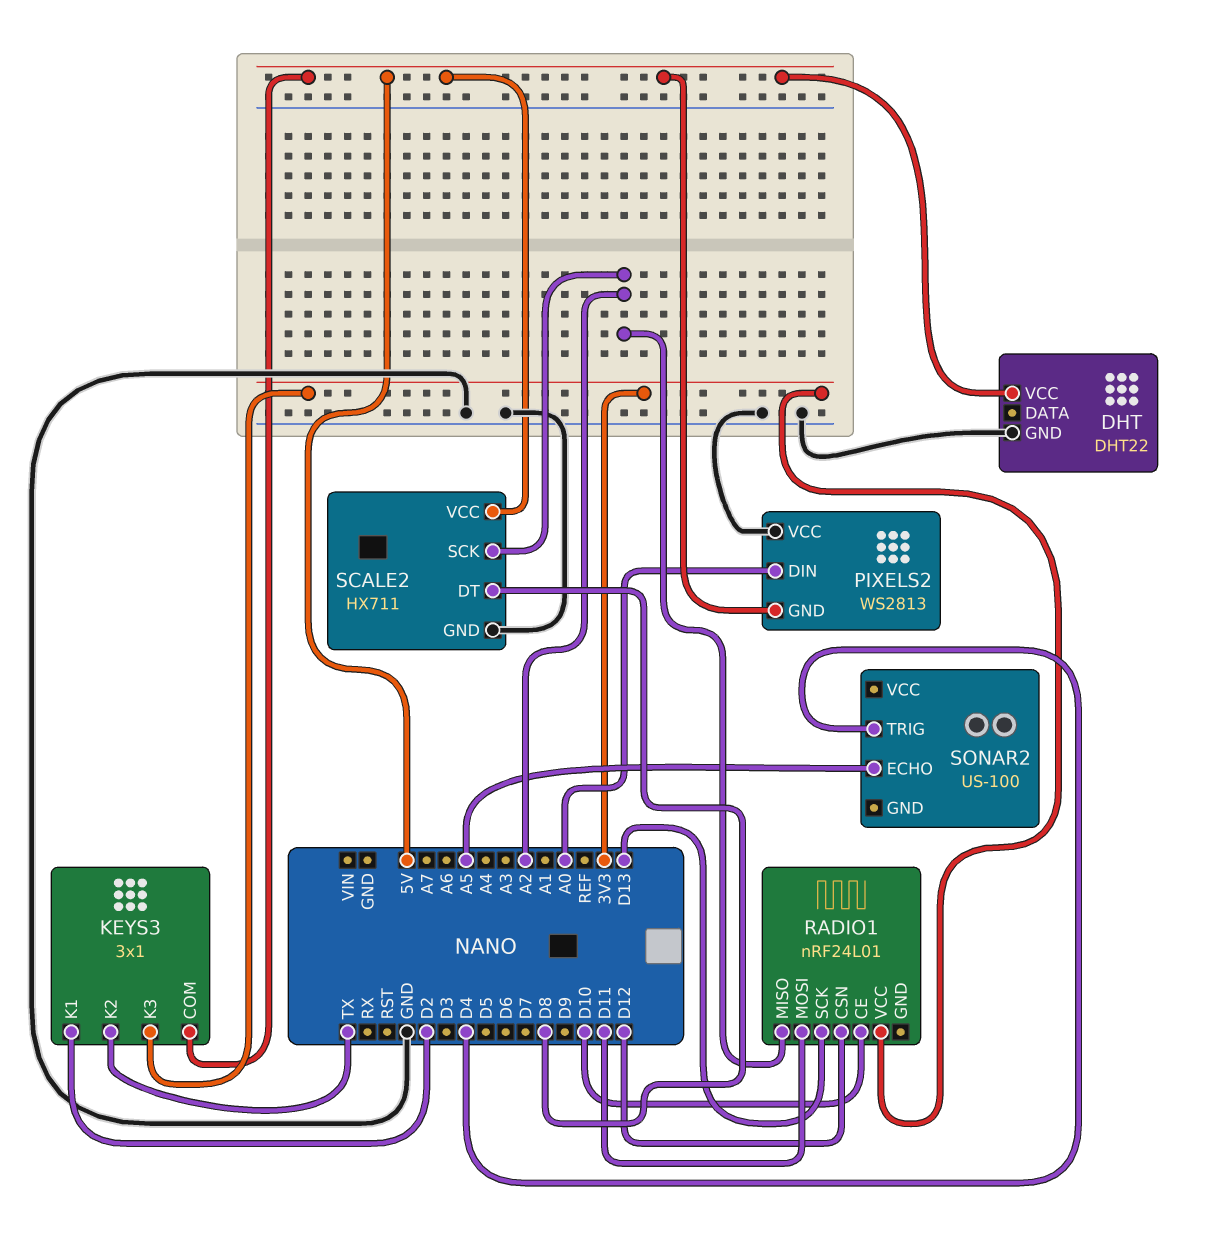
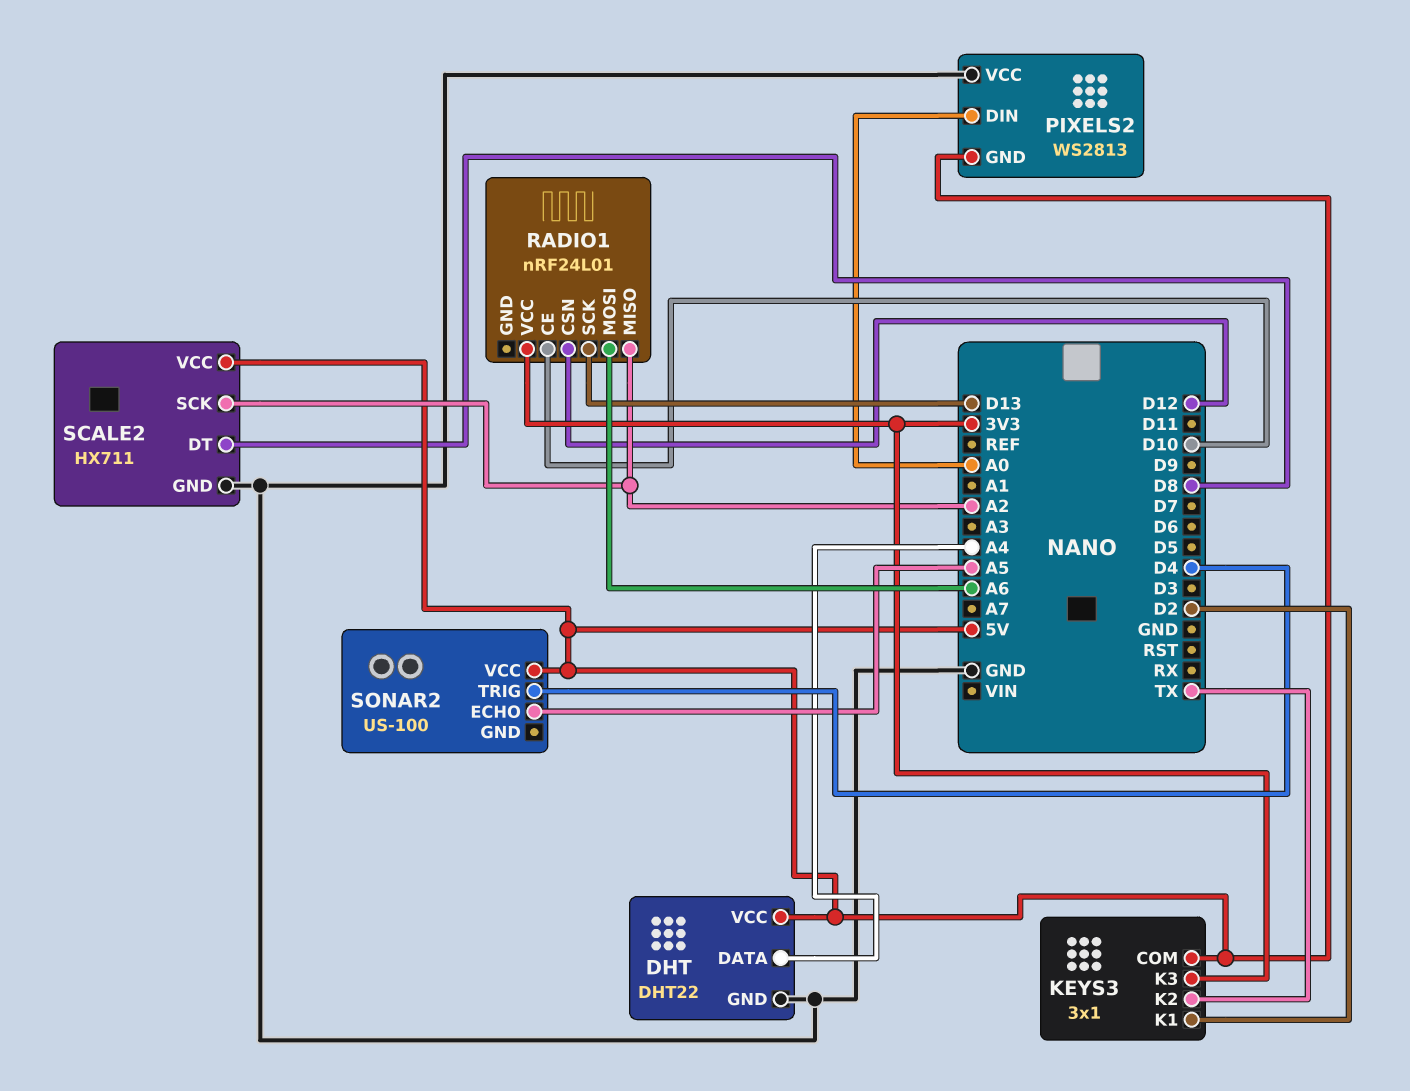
DHT pin DATA: none -> A4
RADIO1 pin MOSI: D11 -> A6
SONAR2 pin VCC: none -> 5V

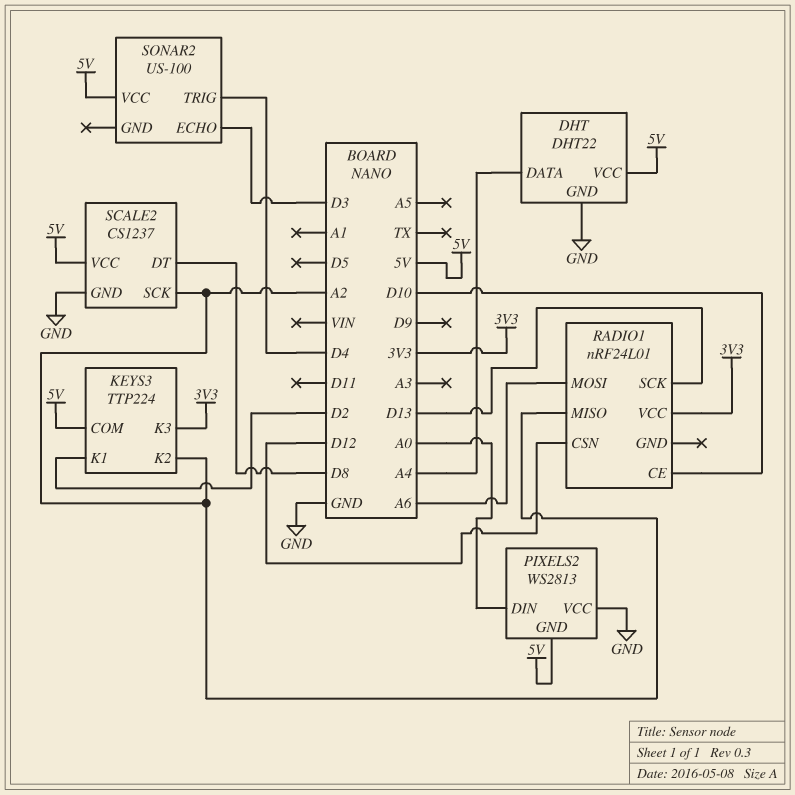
KEYS3: 3x1 -> TTP224
KEYS3 pin K2: TX -> A2
SCALE2: HX711 -> CS1237
SONAR2 pin ECHO: A5 -> D3

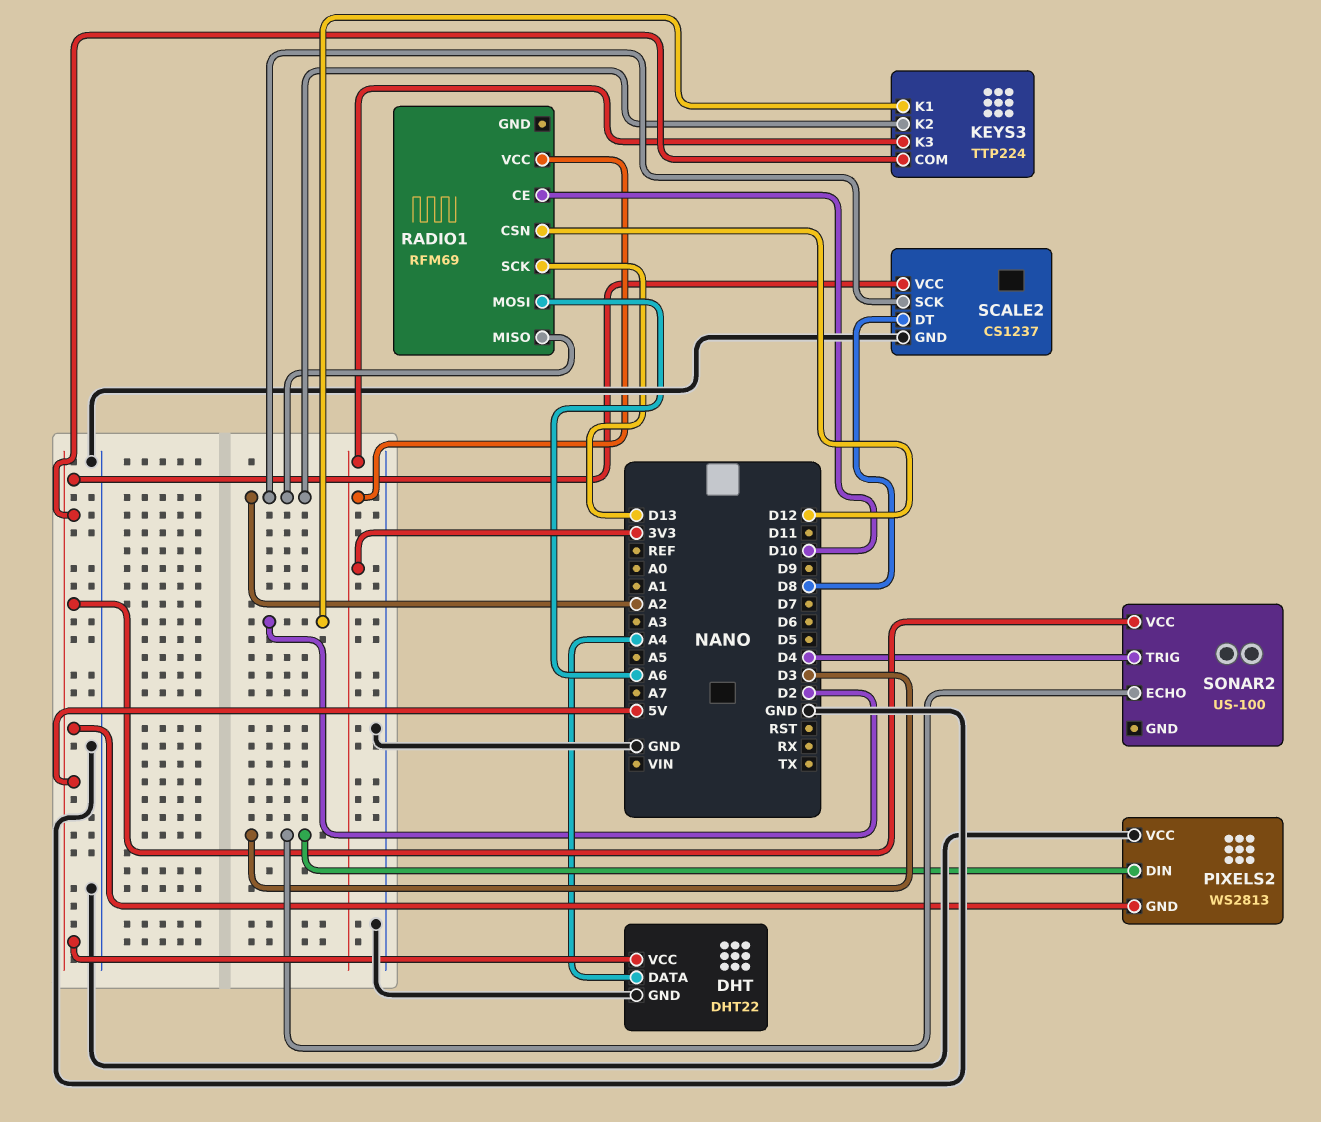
PIXELS2 pin DIN: A0 -> D3
RADIO1: nRF24L01 -> RFM69

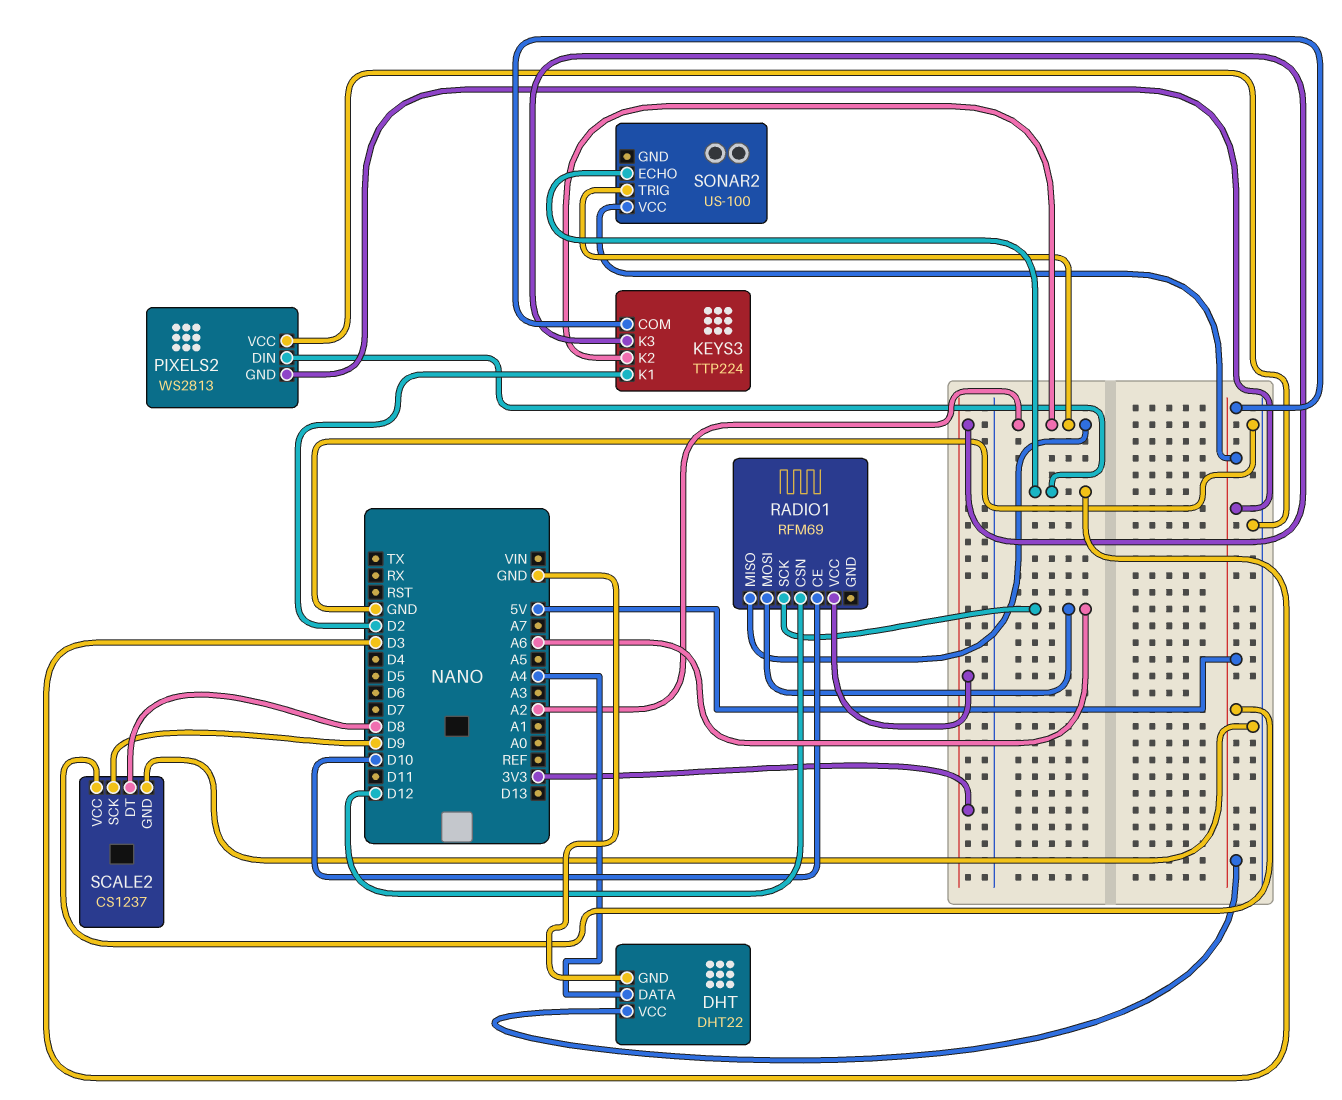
RADIO1 pin SCK: D13 -> A6
SCALE2 pin SCK: A2 -> D9
SONAR2 pin TRIG: D4 -> A2

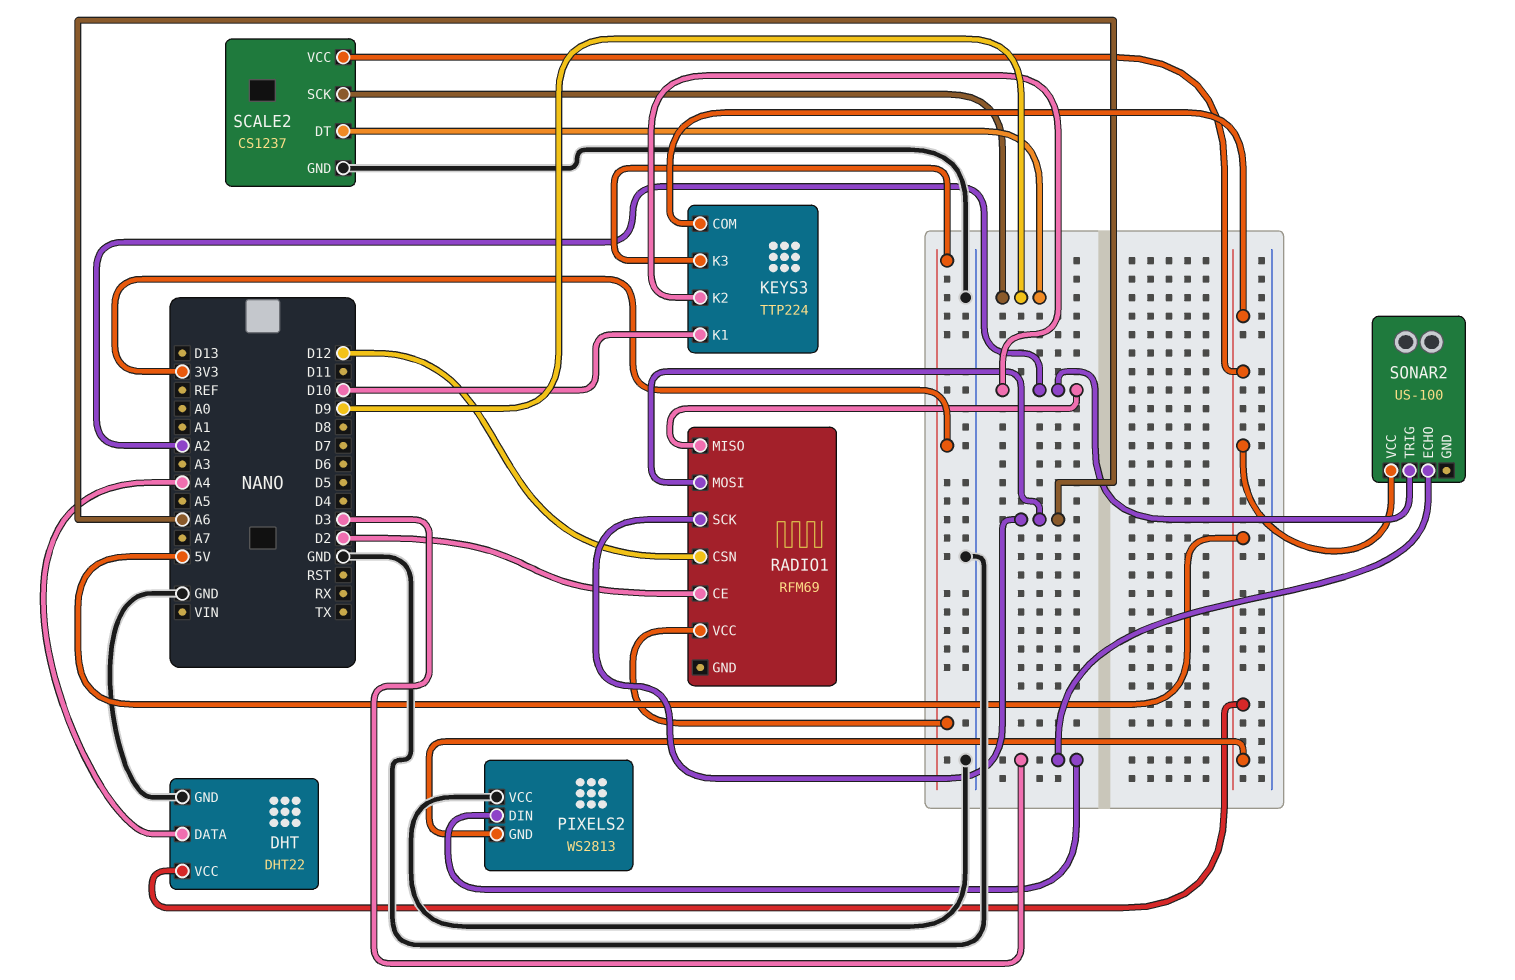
KEYS3 pin K1: D2 -> D10
RADIO1 pin CE: D10 -> D2
SCALE2 pin DT: D8 -> D9

